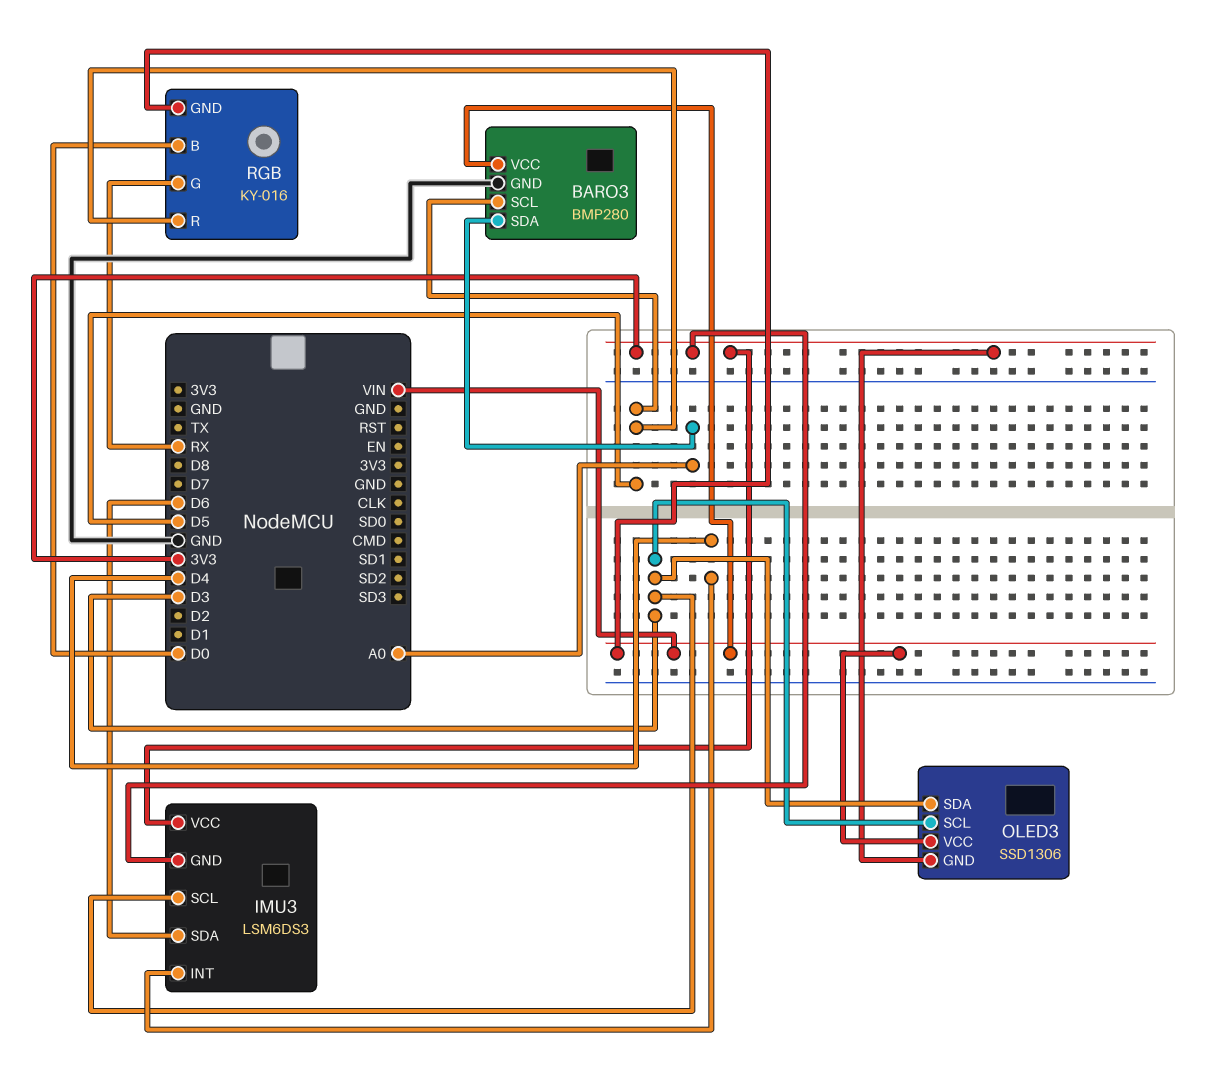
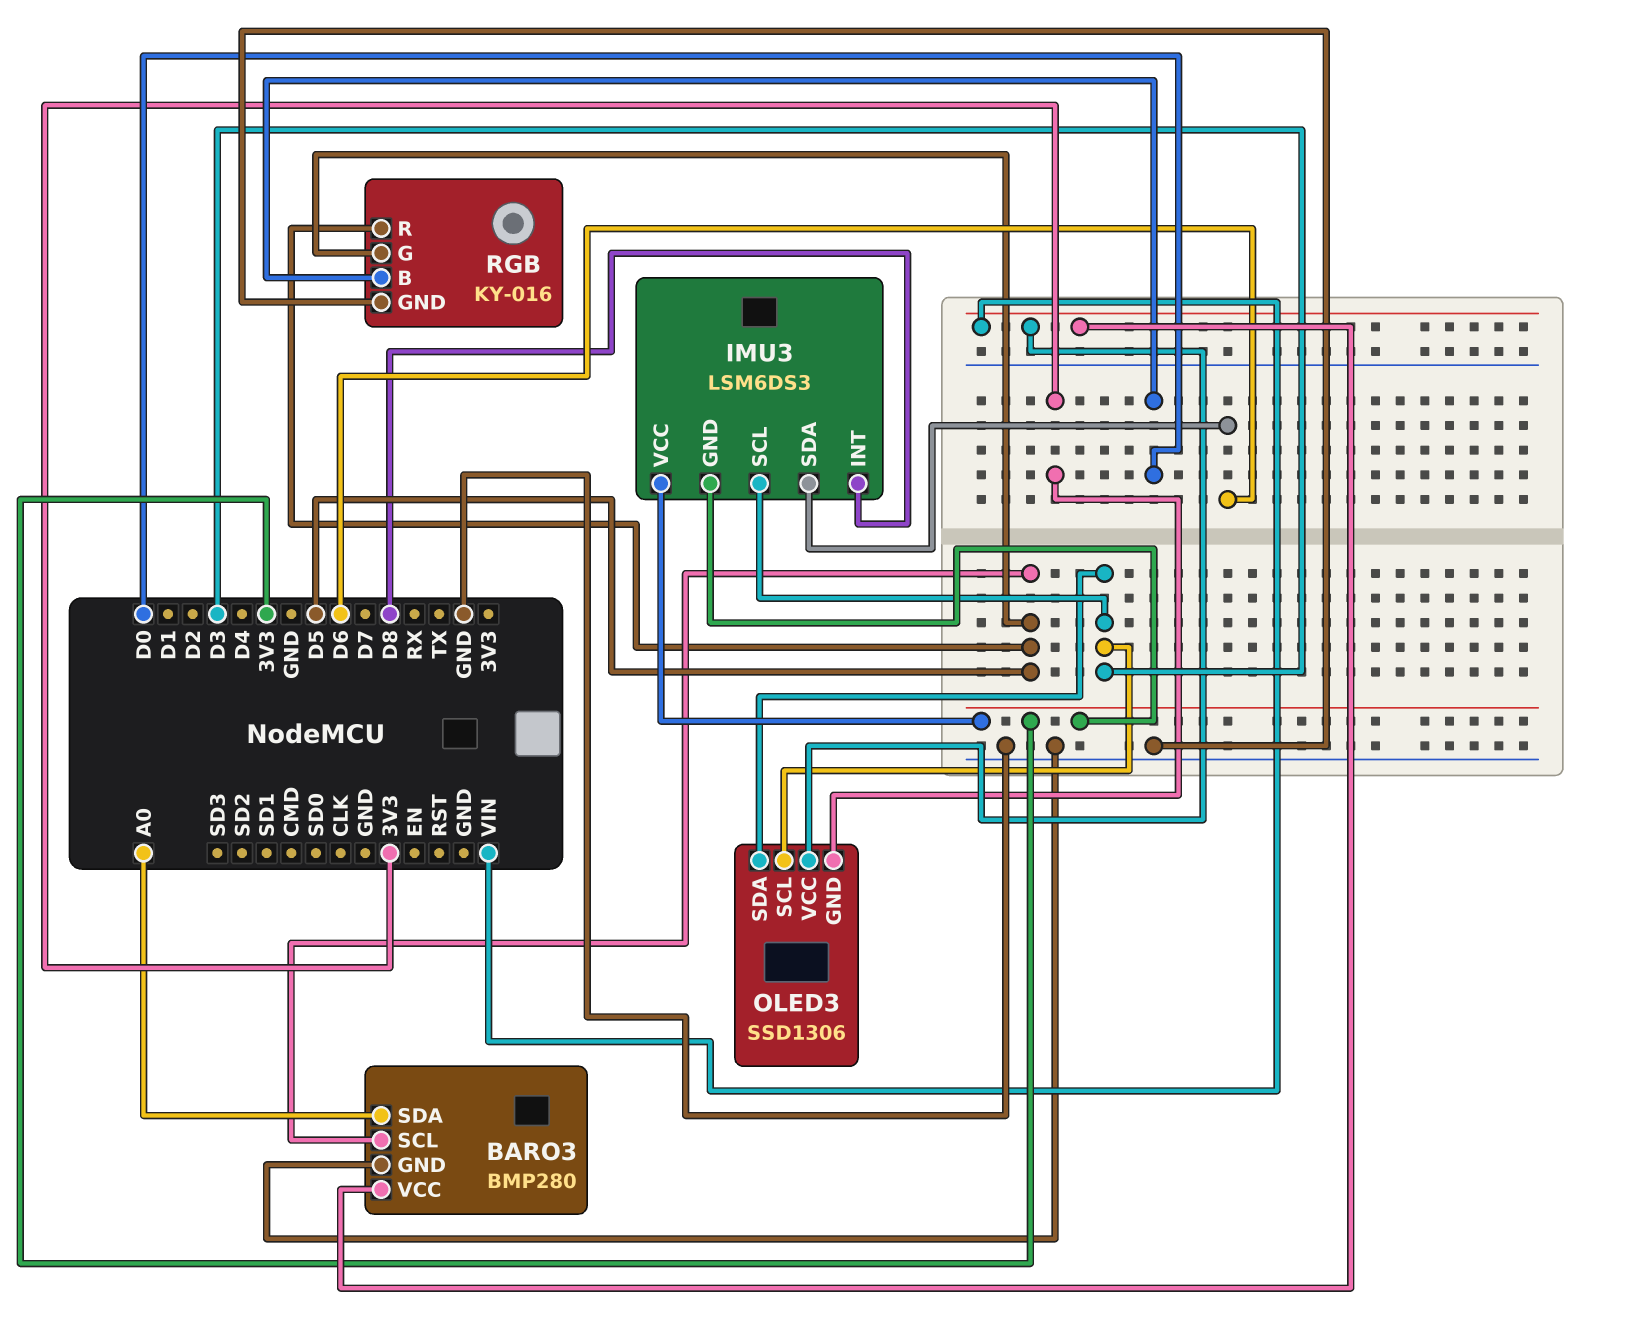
IMU3 pin INT: D4 -> D8
RGB pin G: RX -> D5
RGB pin GND: VIN -> GND

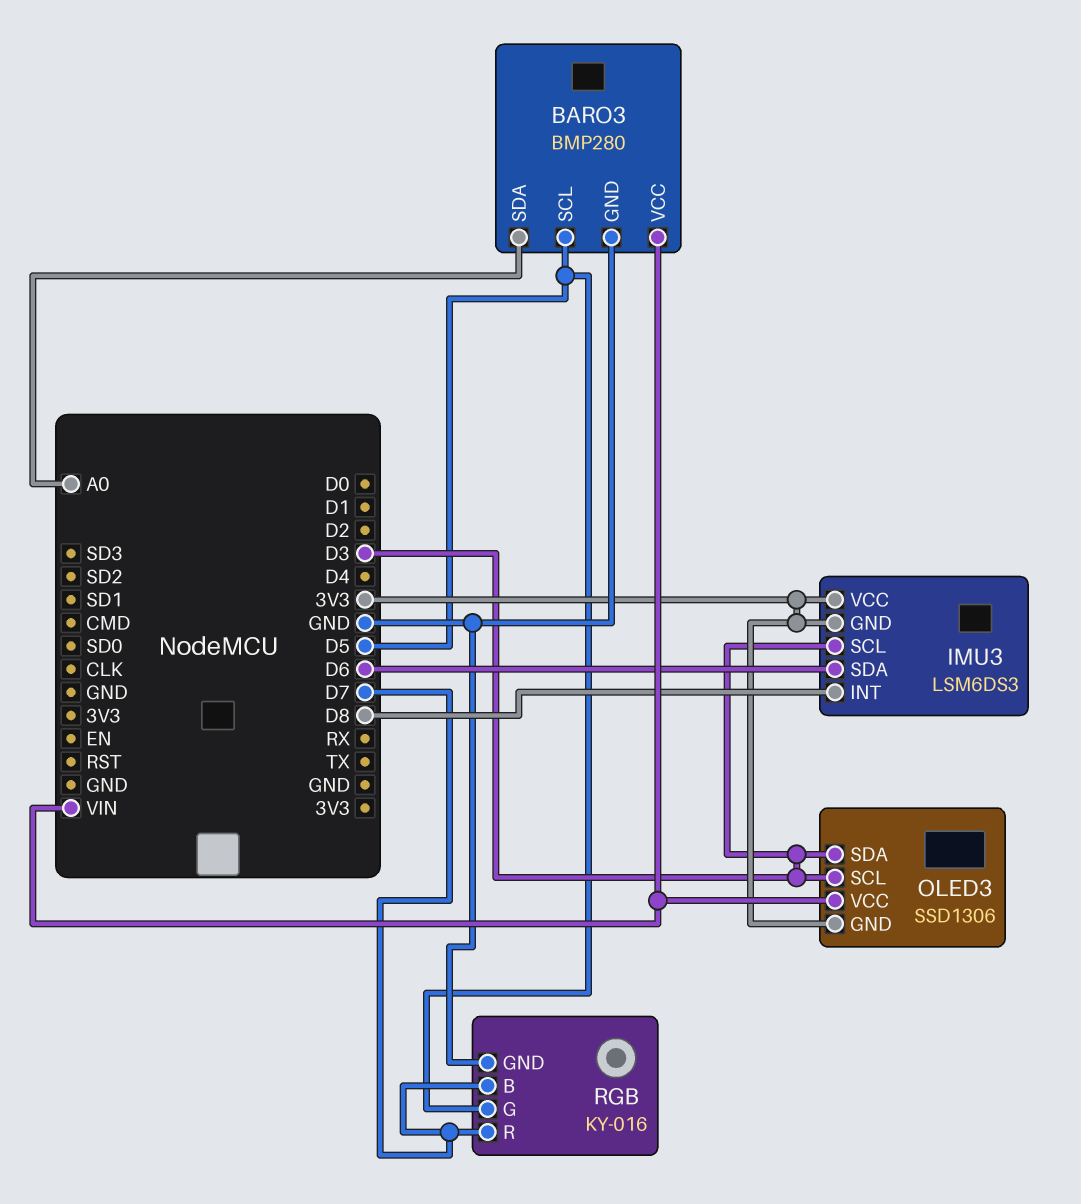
RGB pin B: D0 -> D7
RGB pin R: D5 -> D7

